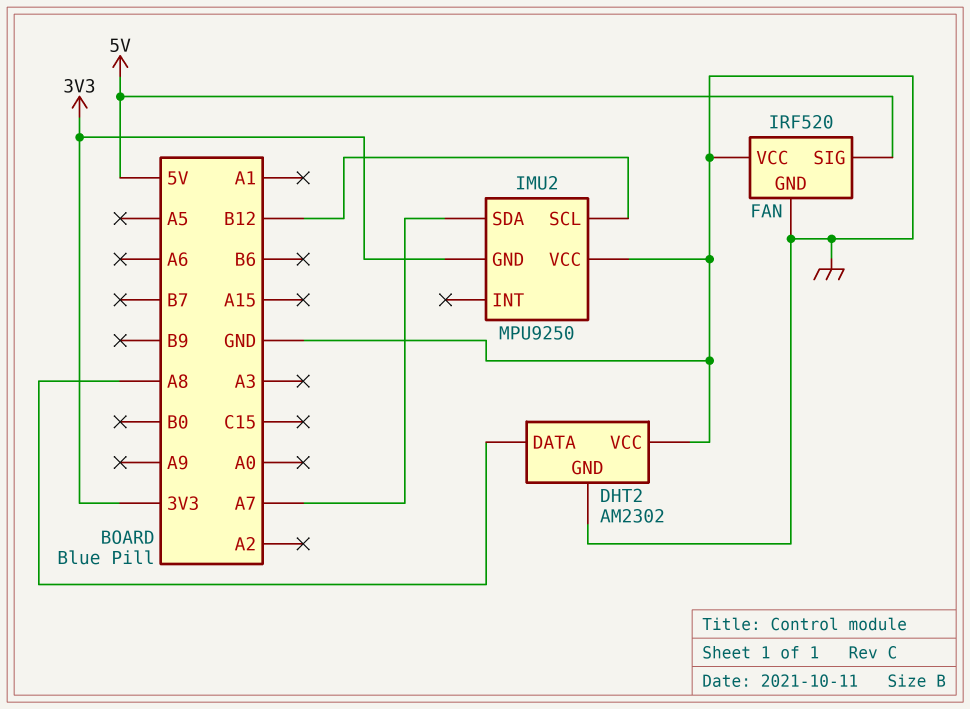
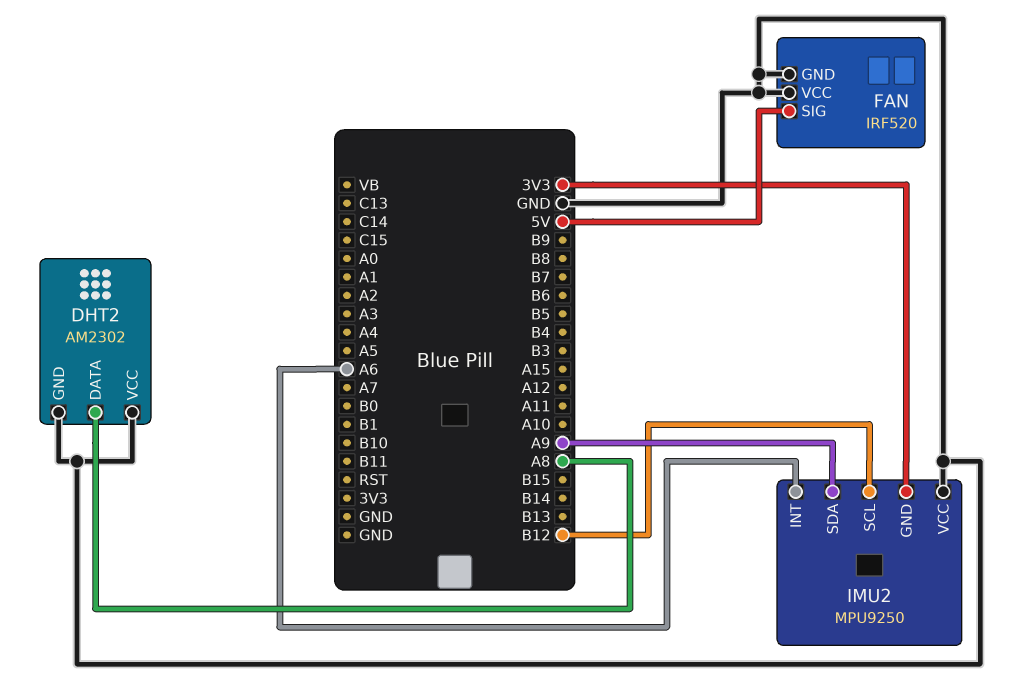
IMU2 pin INT: none -> A6
IMU2 pin SDA: A7 -> A9

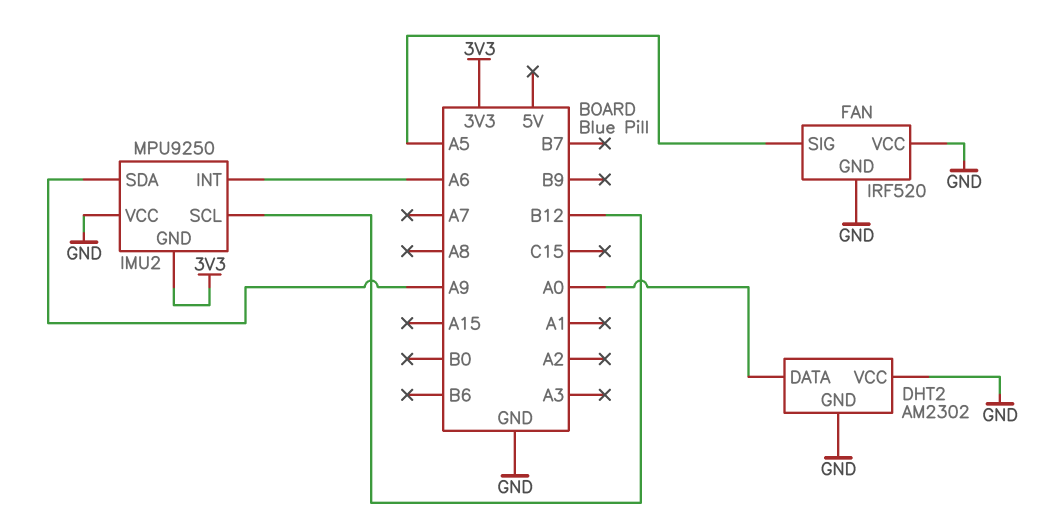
DHT2 pin DATA: A8 -> A0
FAN pin SIG: 5V -> A5

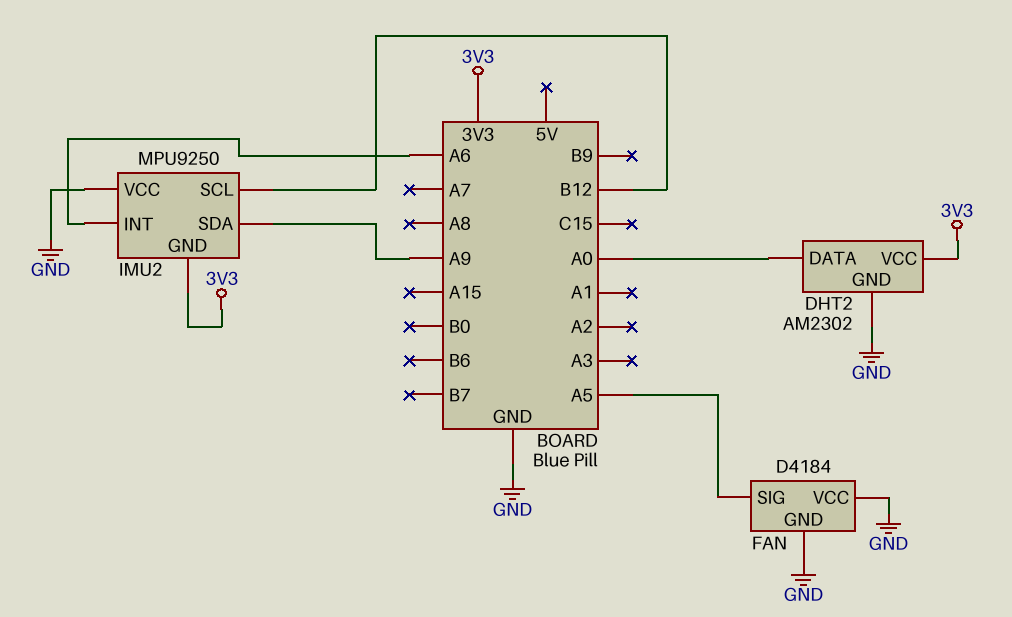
DHT2 pin VCC: GND -> 3V3
FAN: IRF520 -> D4184

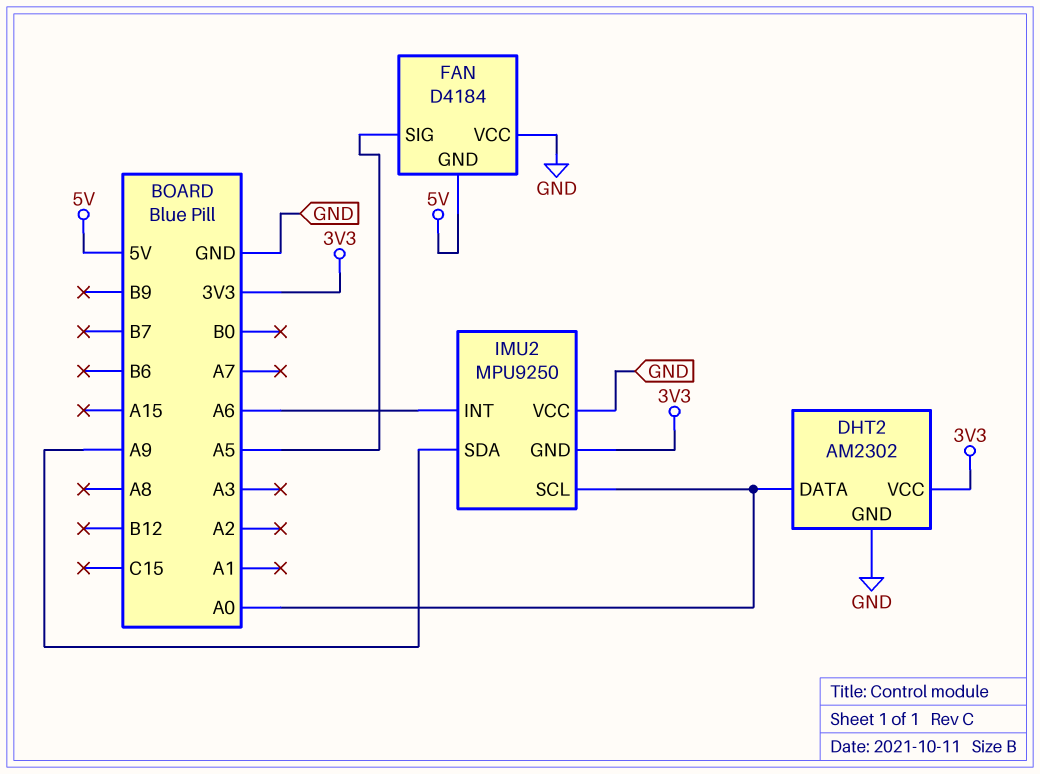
FAN pin GND: GND -> 5V
IMU2 pin SCL: B12 -> A0

